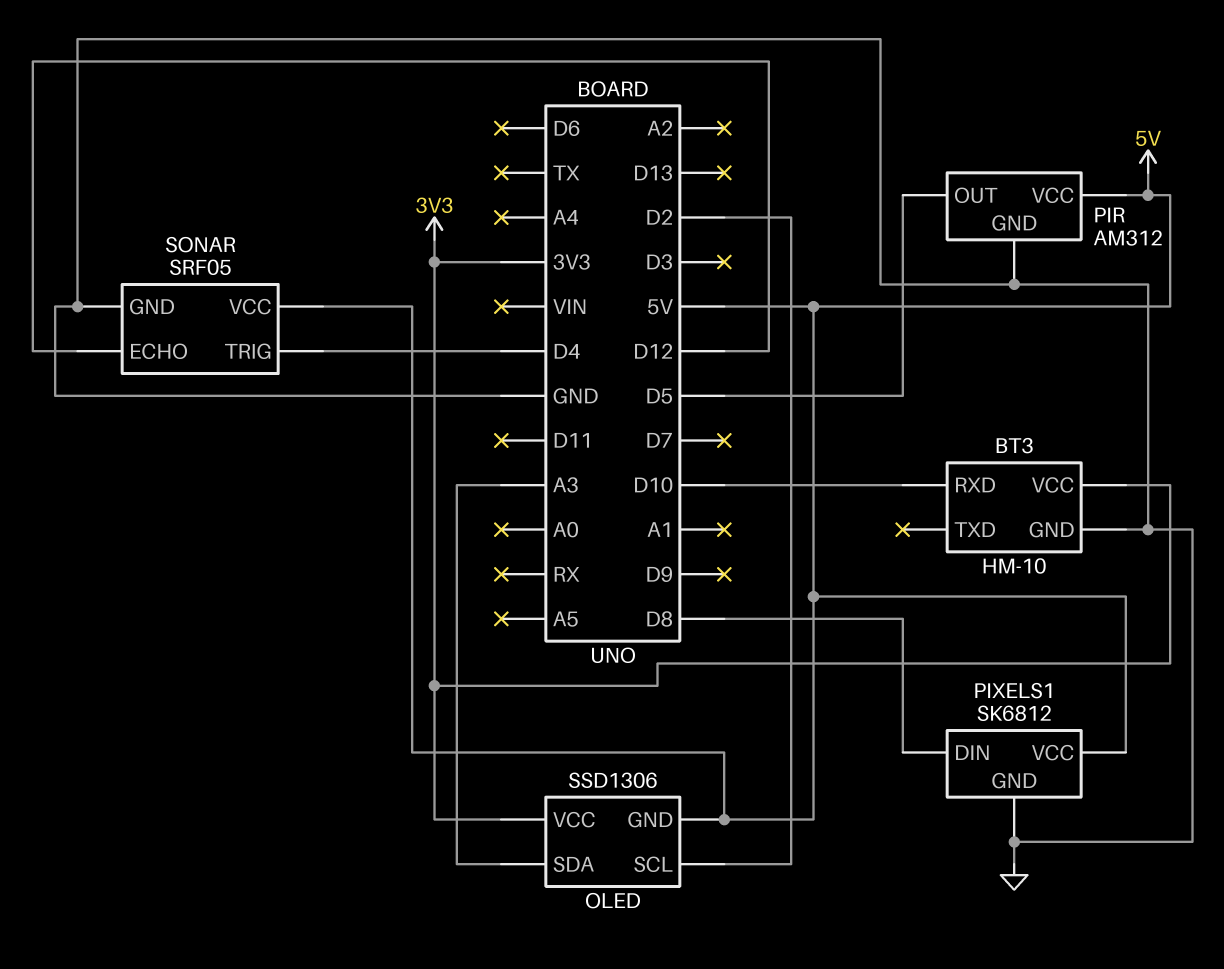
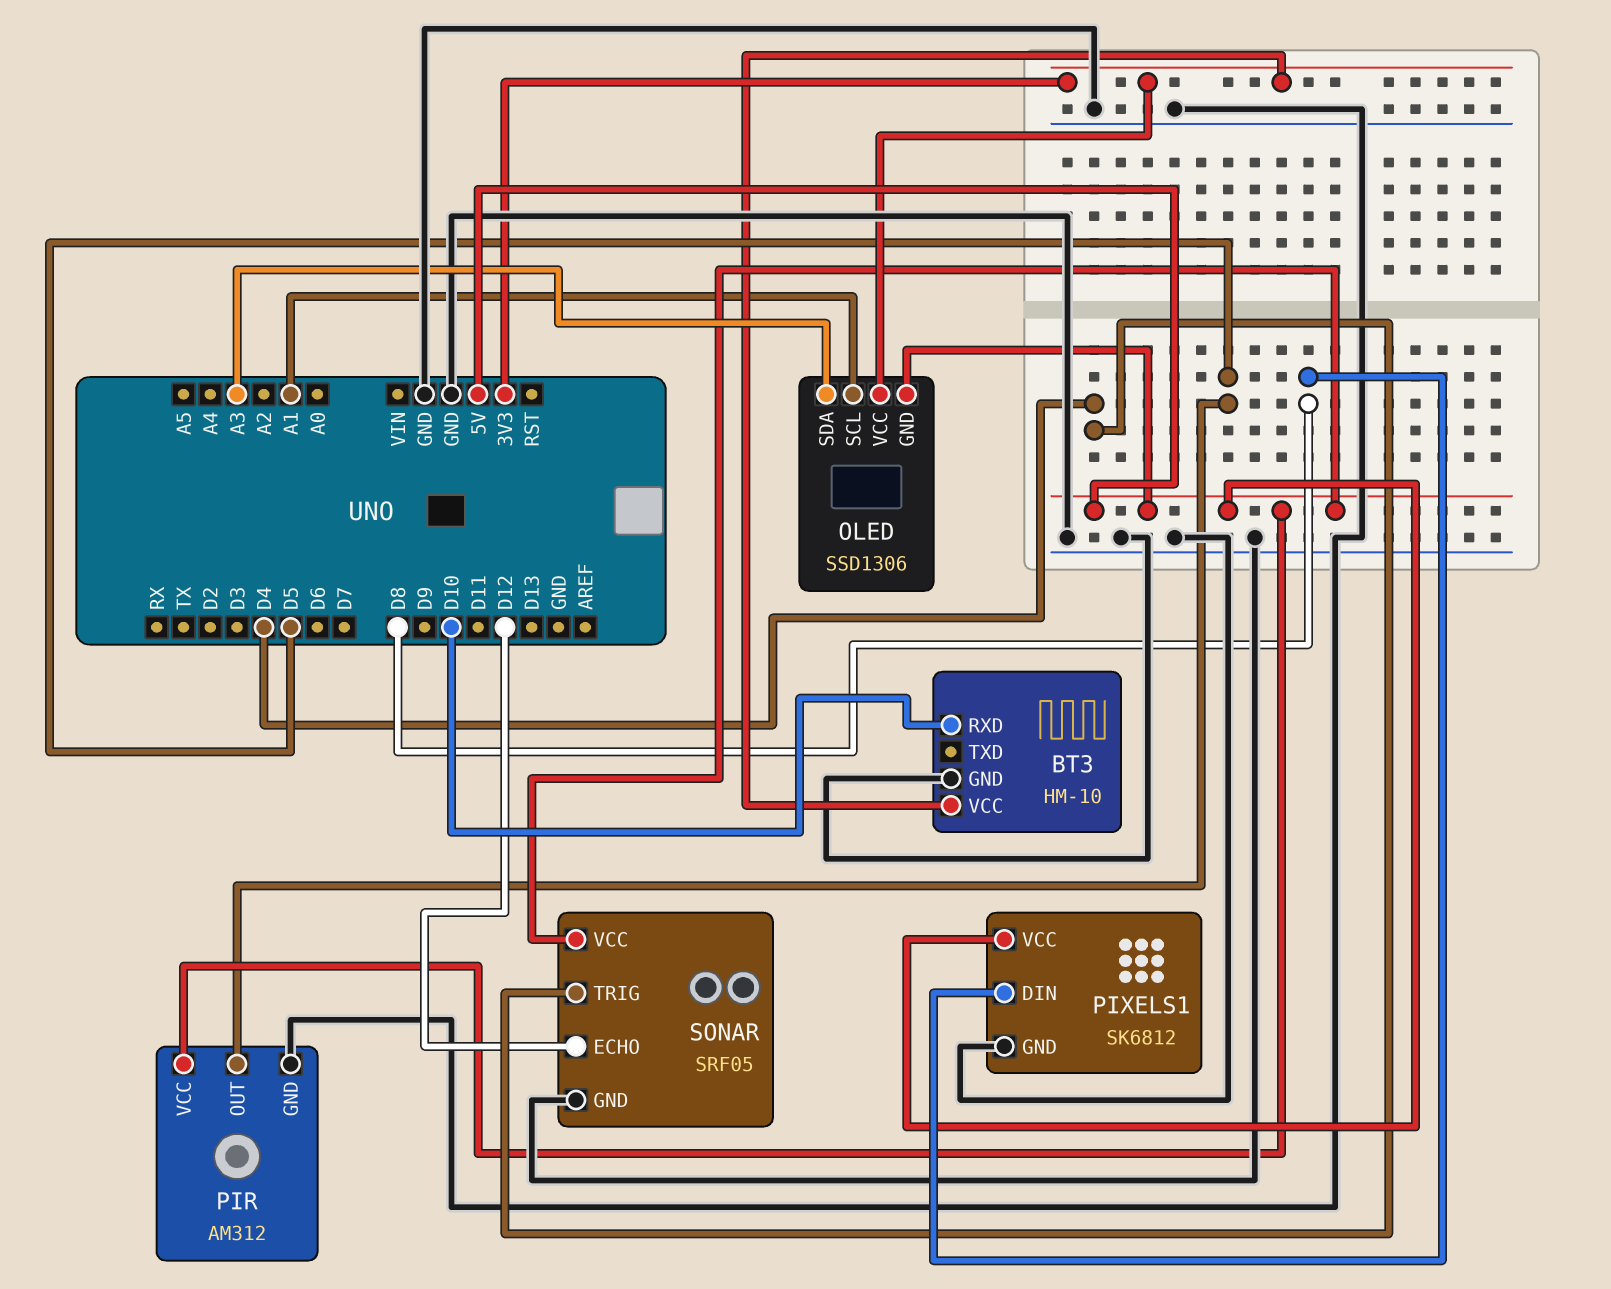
OLED pin SCL: D2 -> A1

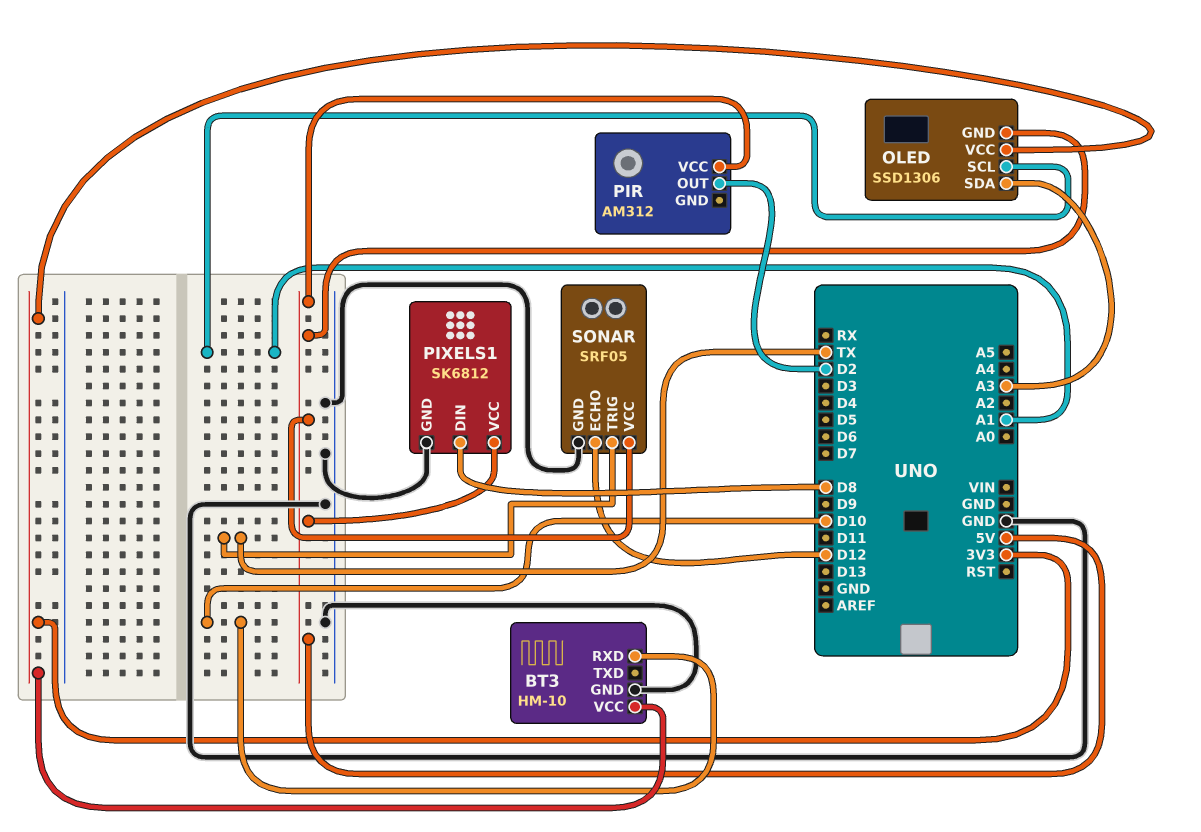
PIR pin GND: GND -> none
PIR pin OUT: D5 -> D2
SONAR pin TRIG: D4 -> TX

